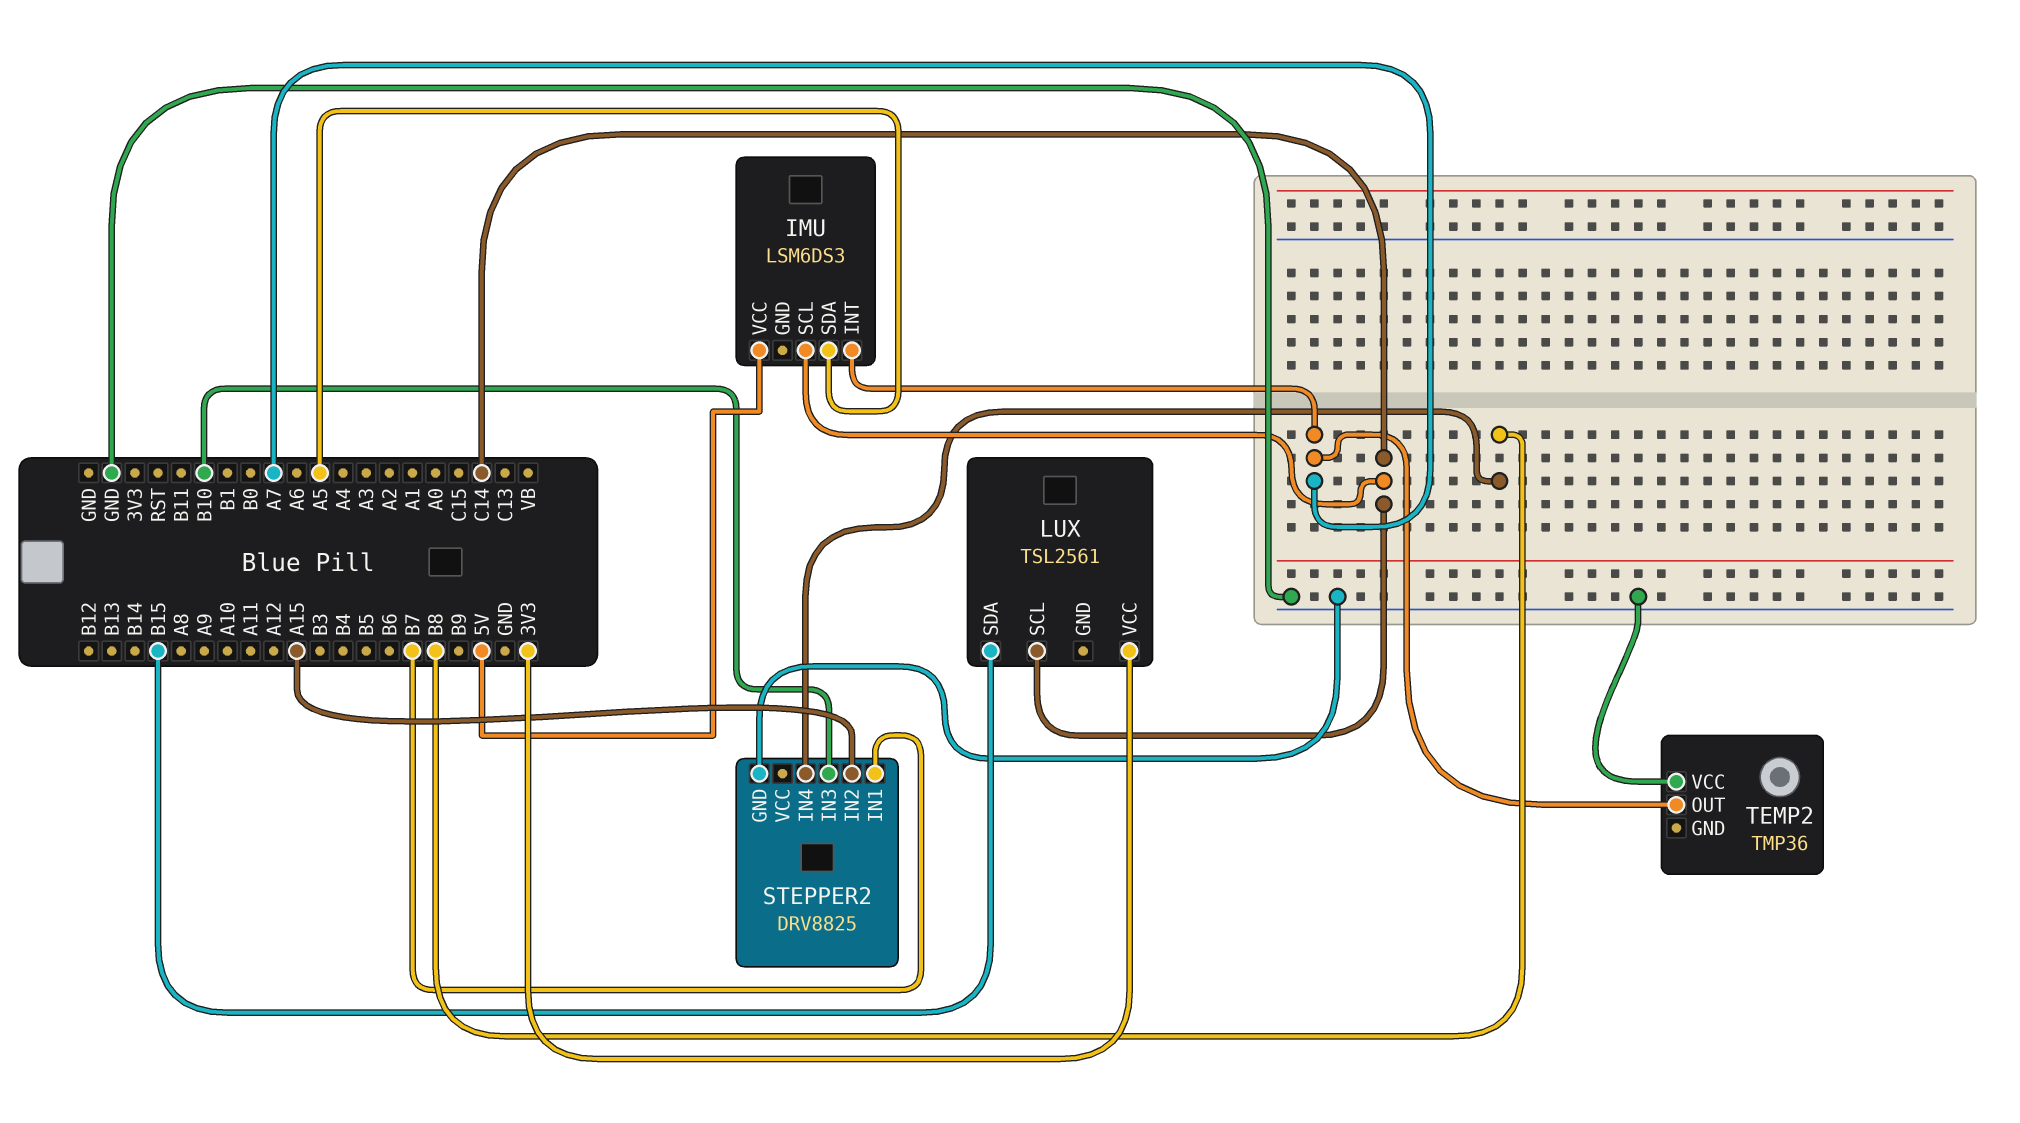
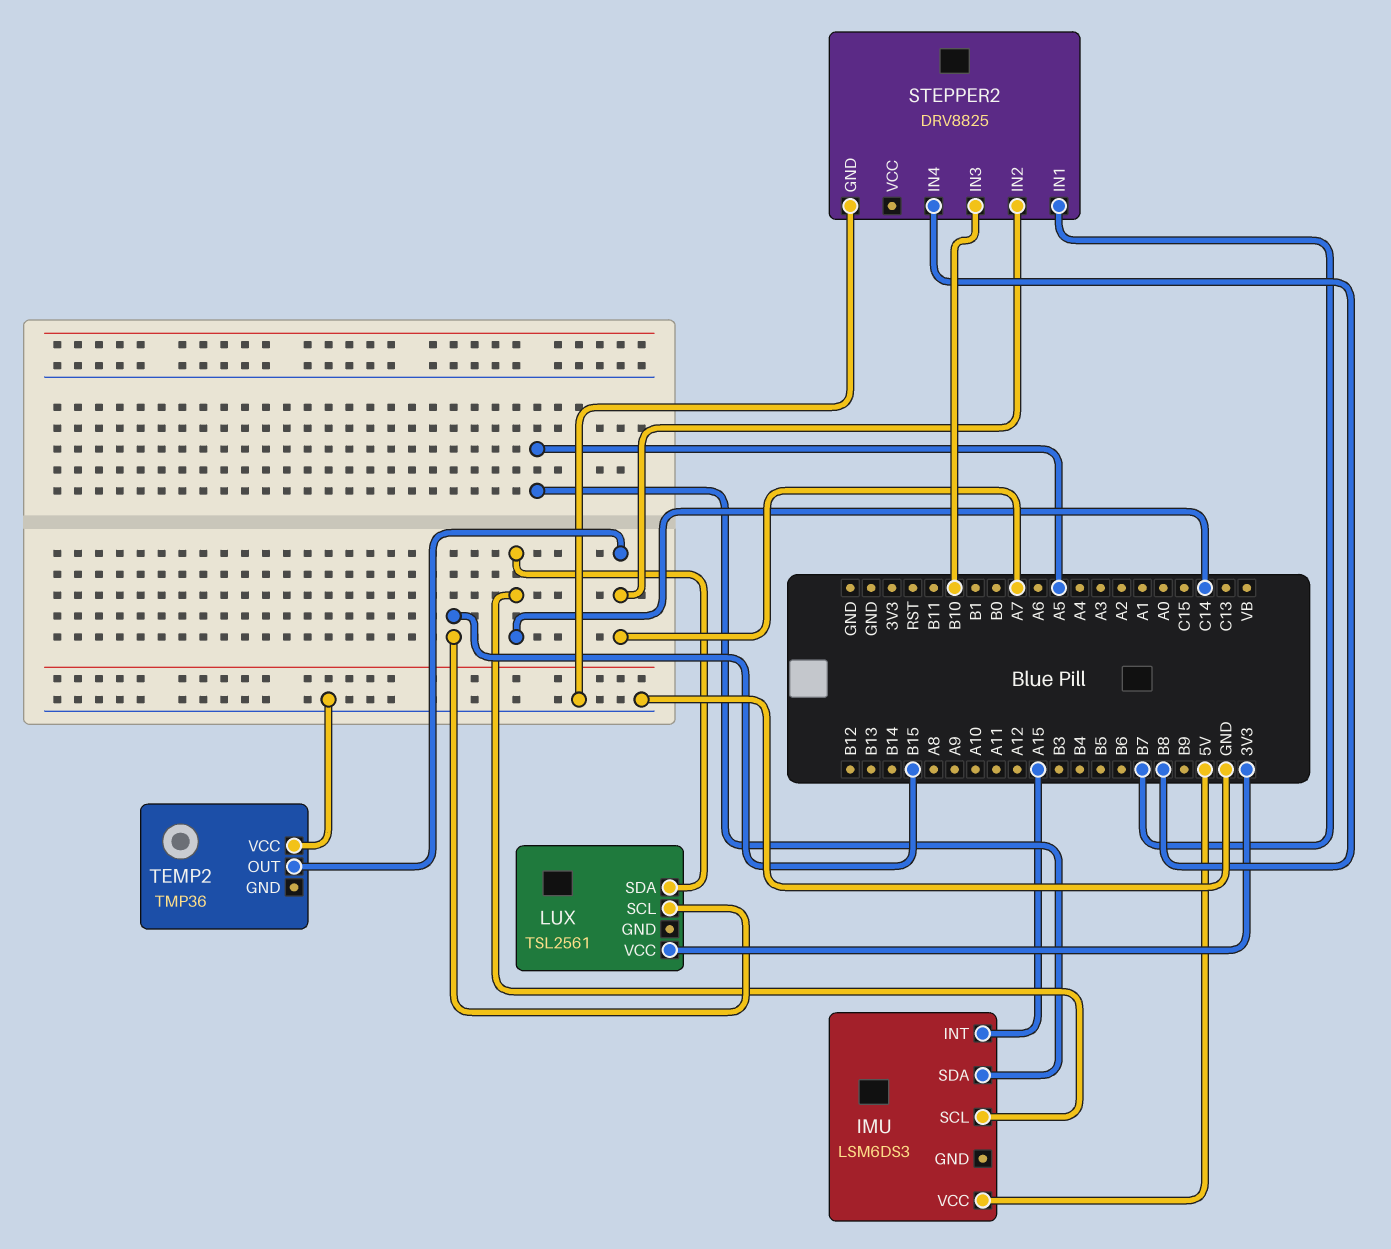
IMU pin INT: A7 -> A15
LUX pin SCL: C14 -> B15
LUX pin SDA: B15 -> C14
STEPPER2 pin IN2: A15 -> A7

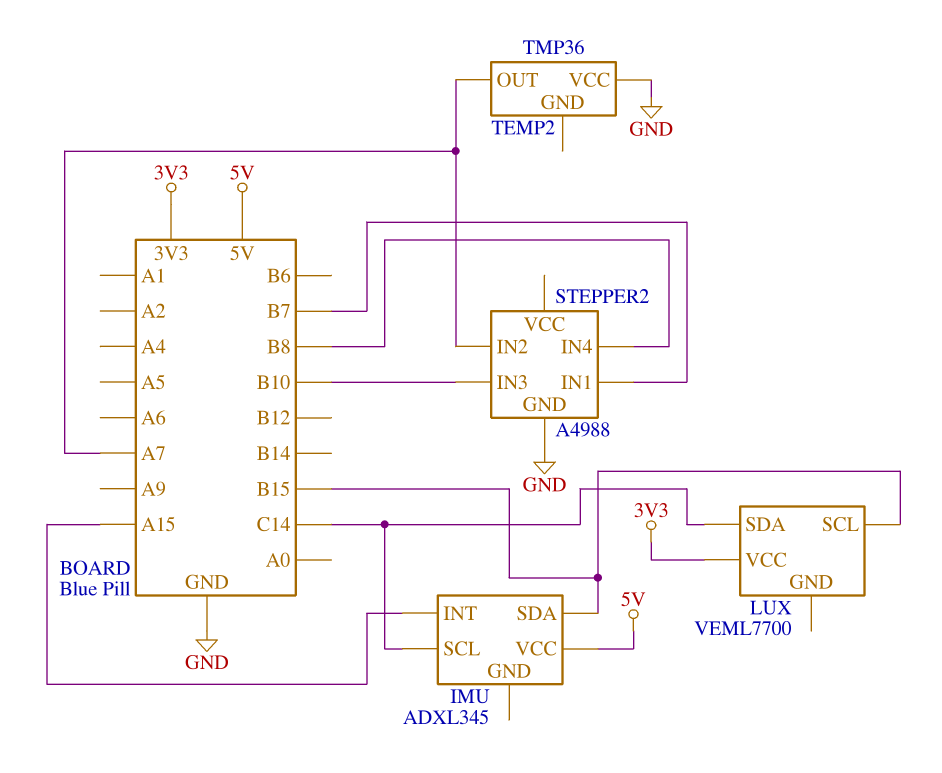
IMU: LSM6DS3 -> ADXL345
IMU pin SDA: A5 -> B15
LUX: TSL2561 -> VEML7700
STEPPER2: DRV8825 -> A4988

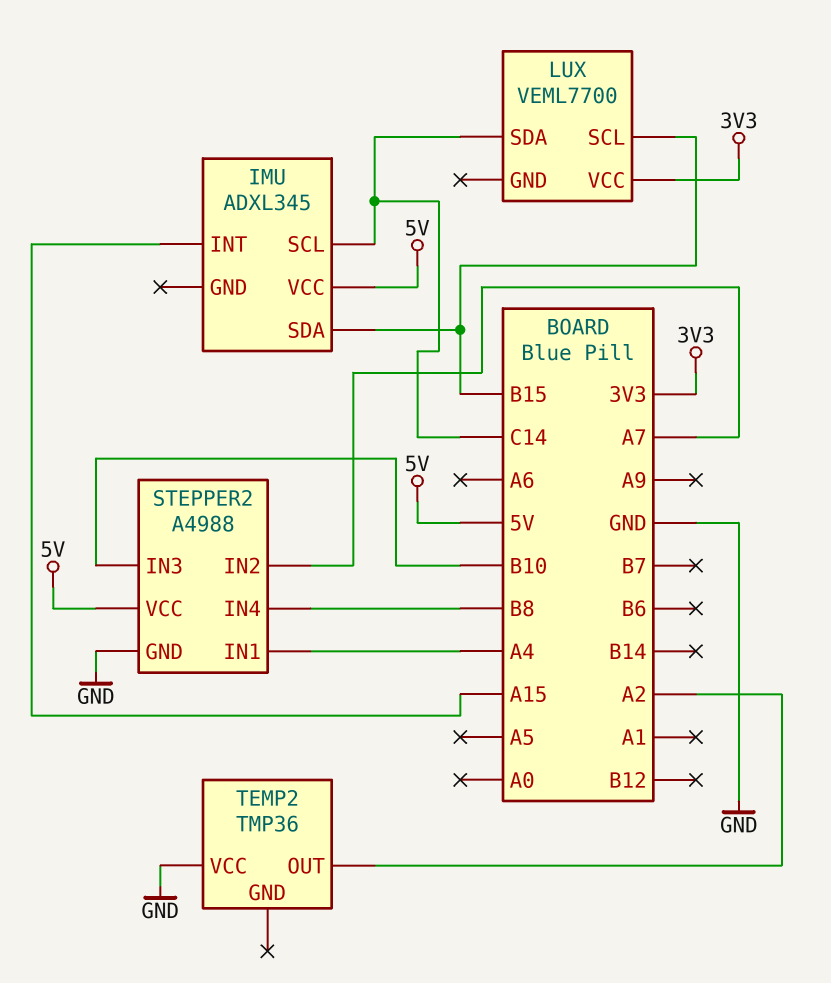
STEPPER2 pin IN1: B7 -> A4
STEPPER2 pin VCC: none -> 5V
TEMP2 pin OUT: A7 -> A2

